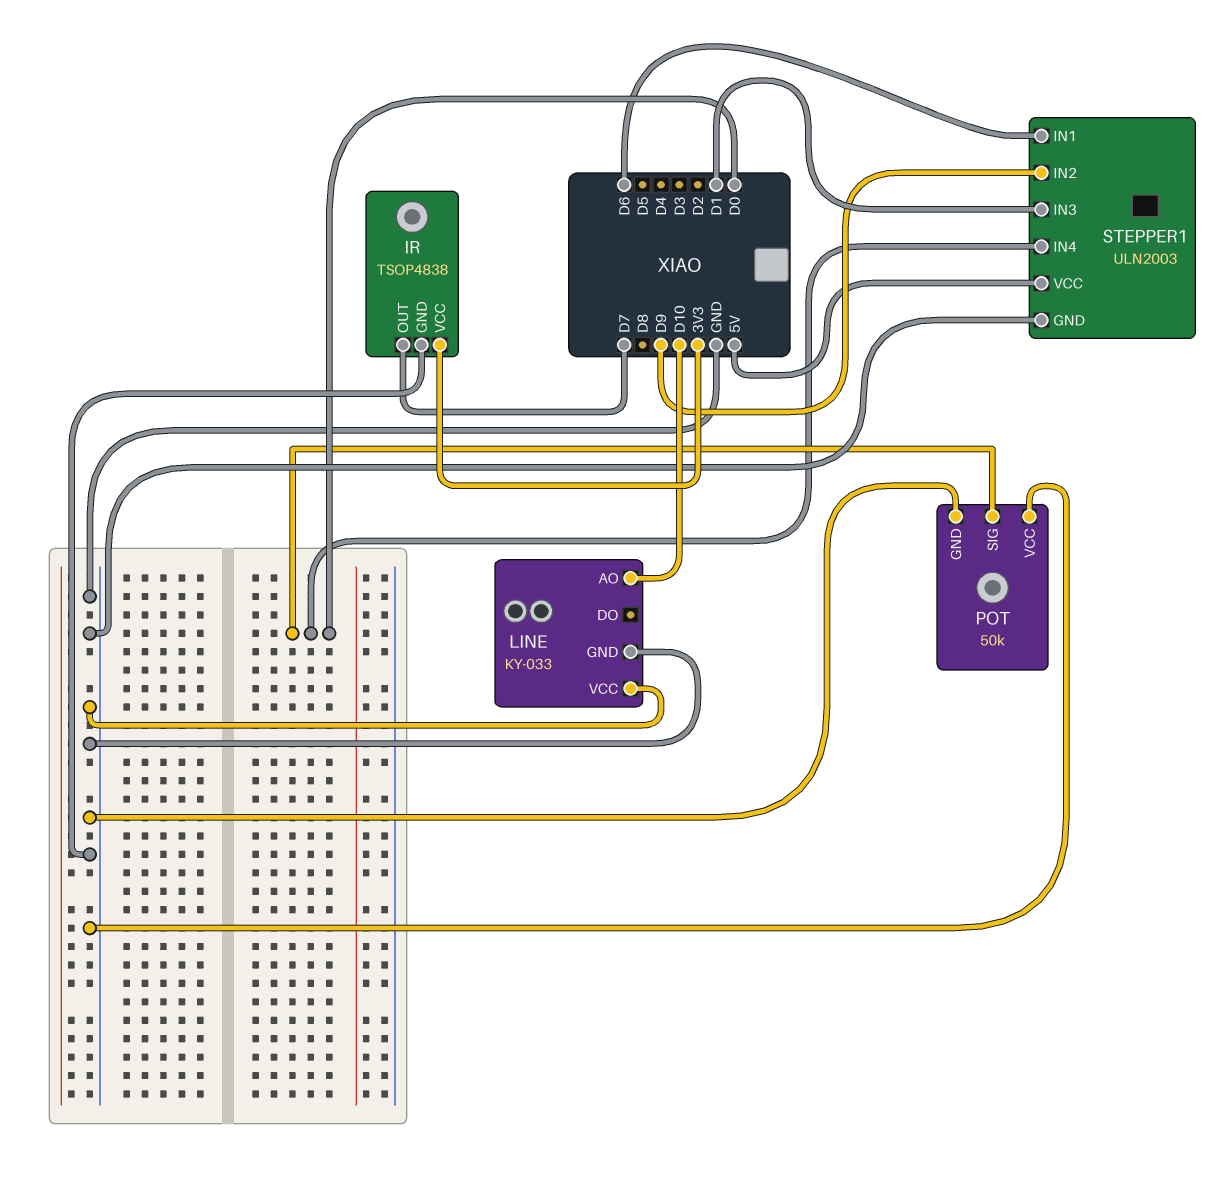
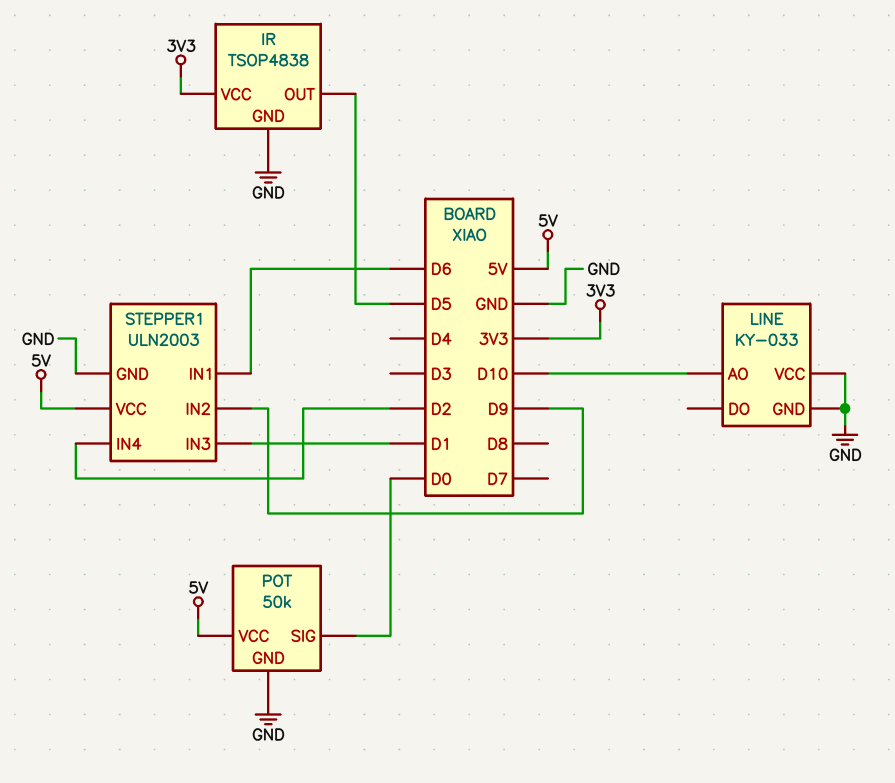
IR pin OUT: D7 -> D5
POT pin VCC: GND -> 5V
STEPPER1 pin IN4: D0 -> D2

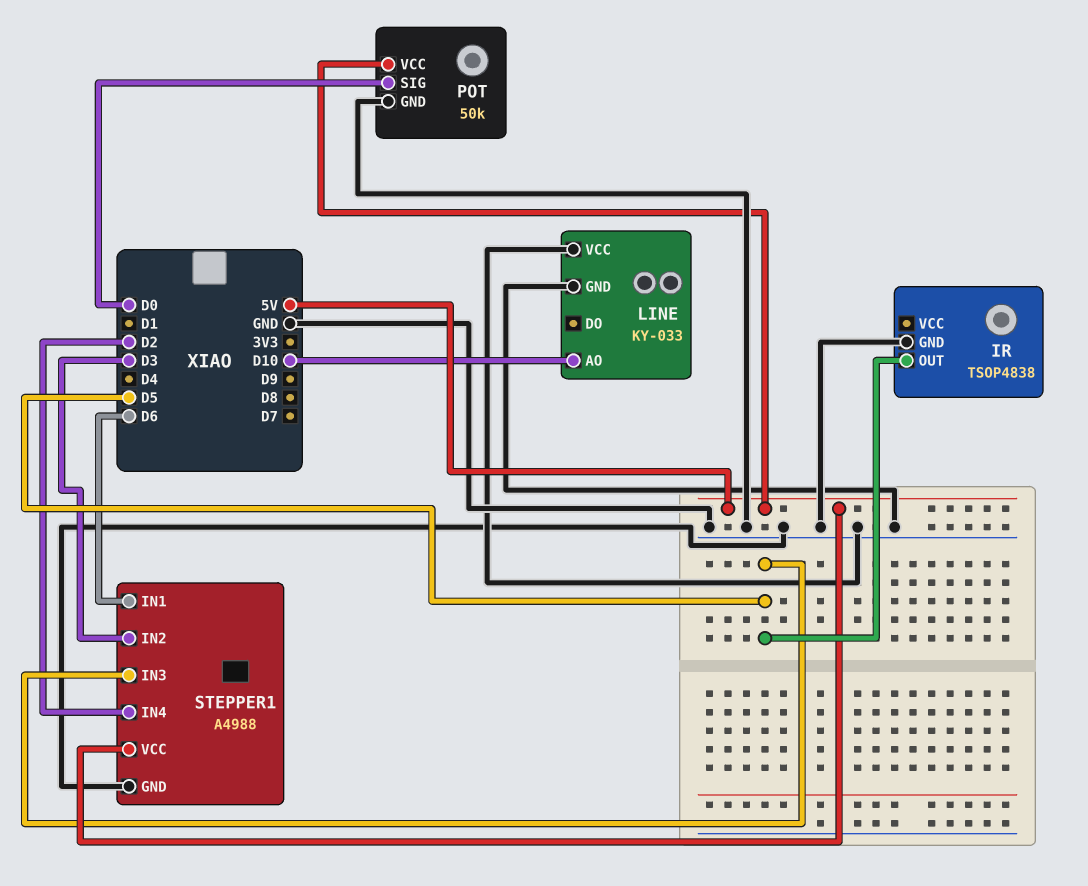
IR pin VCC: 3V3 -> none
STEPPER1: ULN2003 -> A4988
STEPPER1 pin IN2: D9 -> D3
STEPPER1 pin IN3: D1 -> D5

